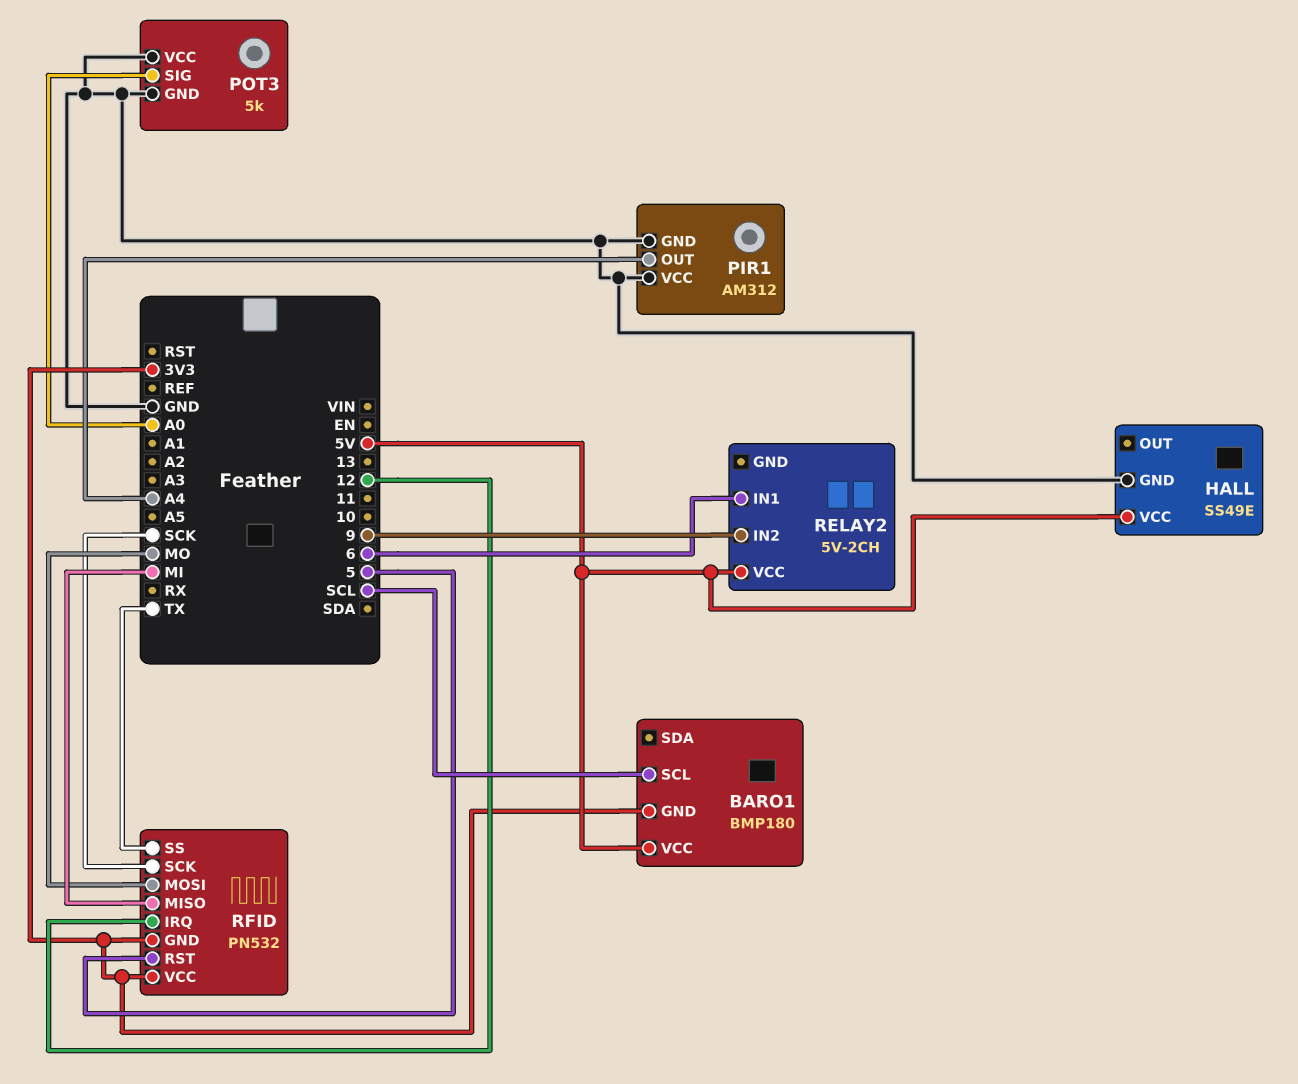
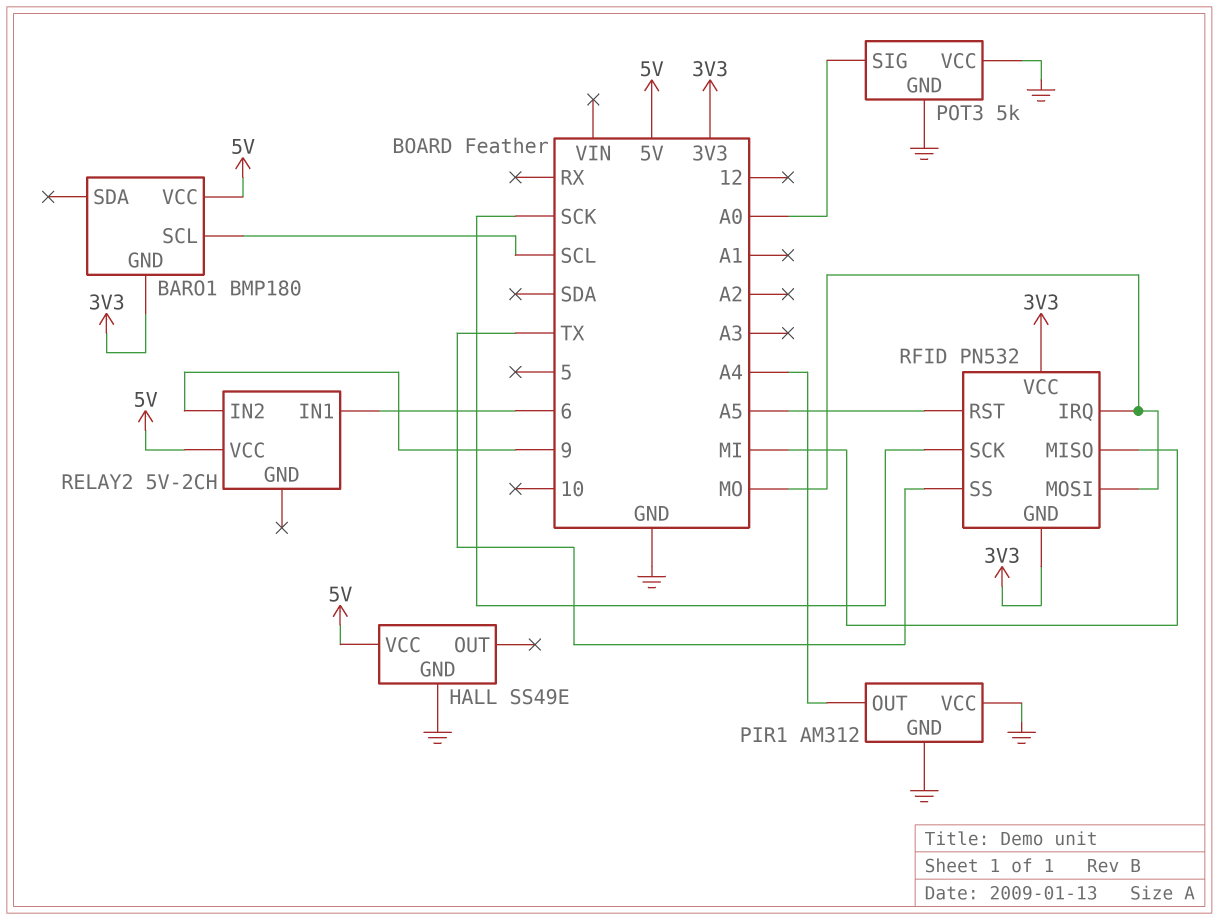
RFID pin IRQ: 12 -> MO
RFID pin RST: 5 -> A5

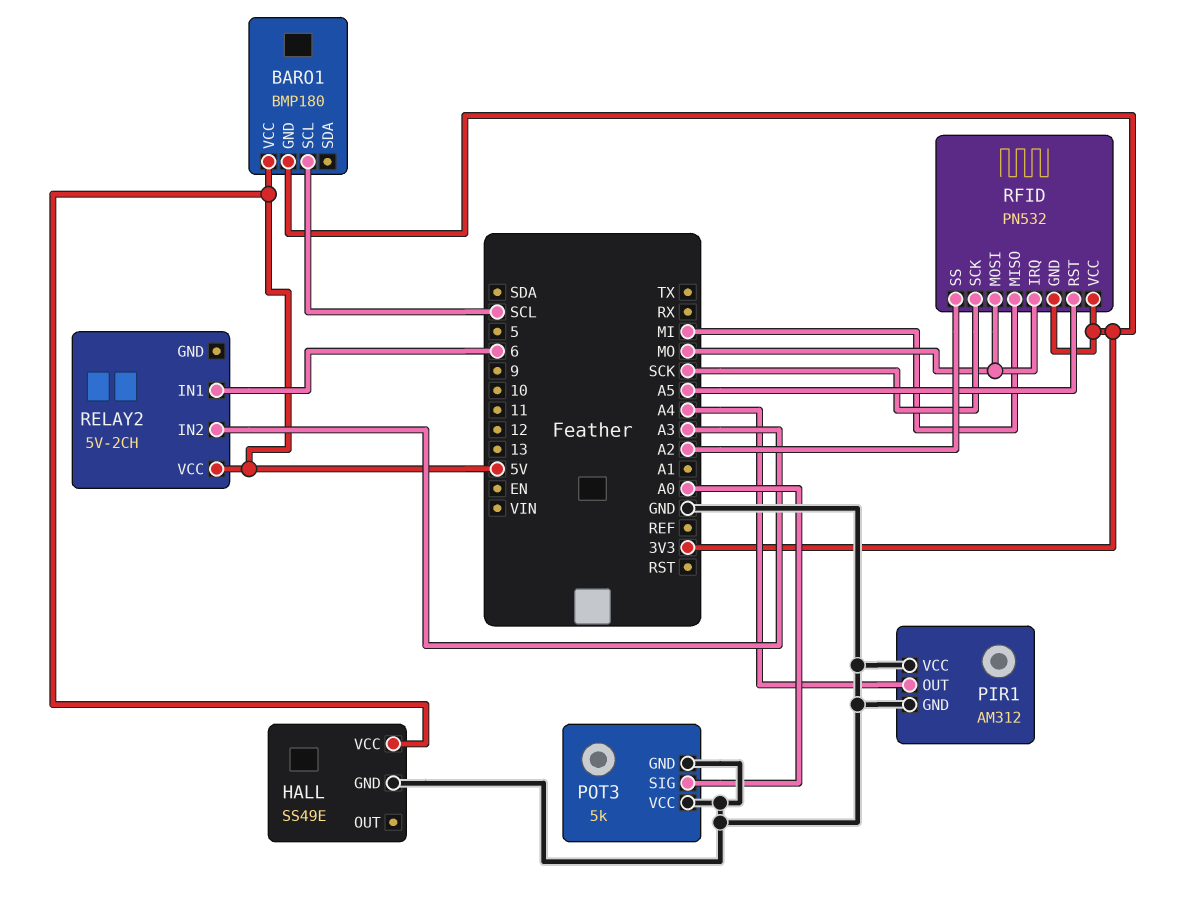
RELAY2 pin IN2: 9 -> A3
RFID pin SS: TX -> A2

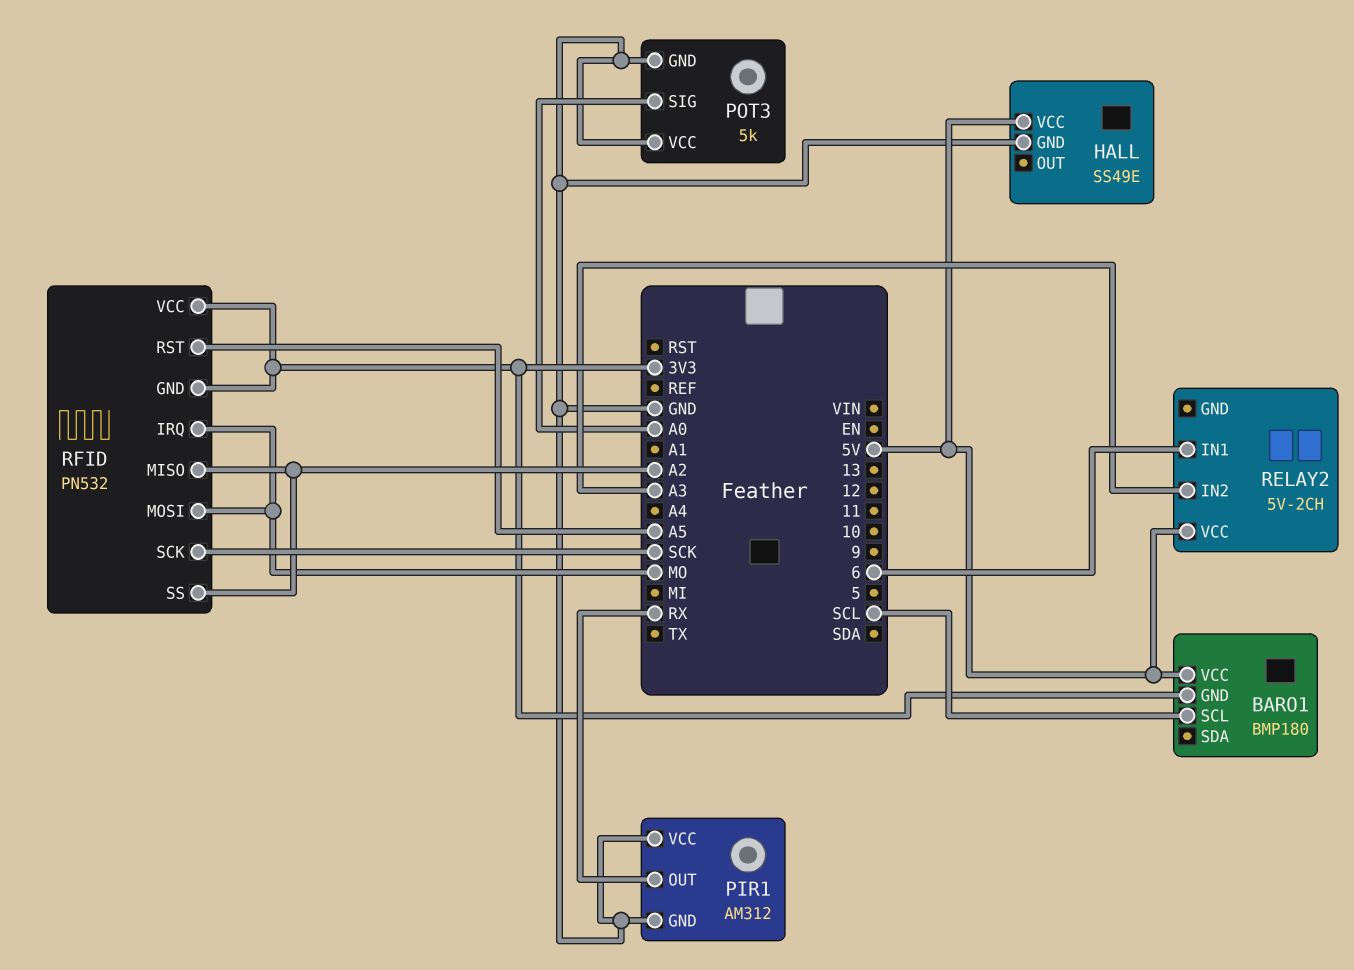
PIR1 pin OUT: A4 -> RX
RFID pin MISO: MI -> A2

